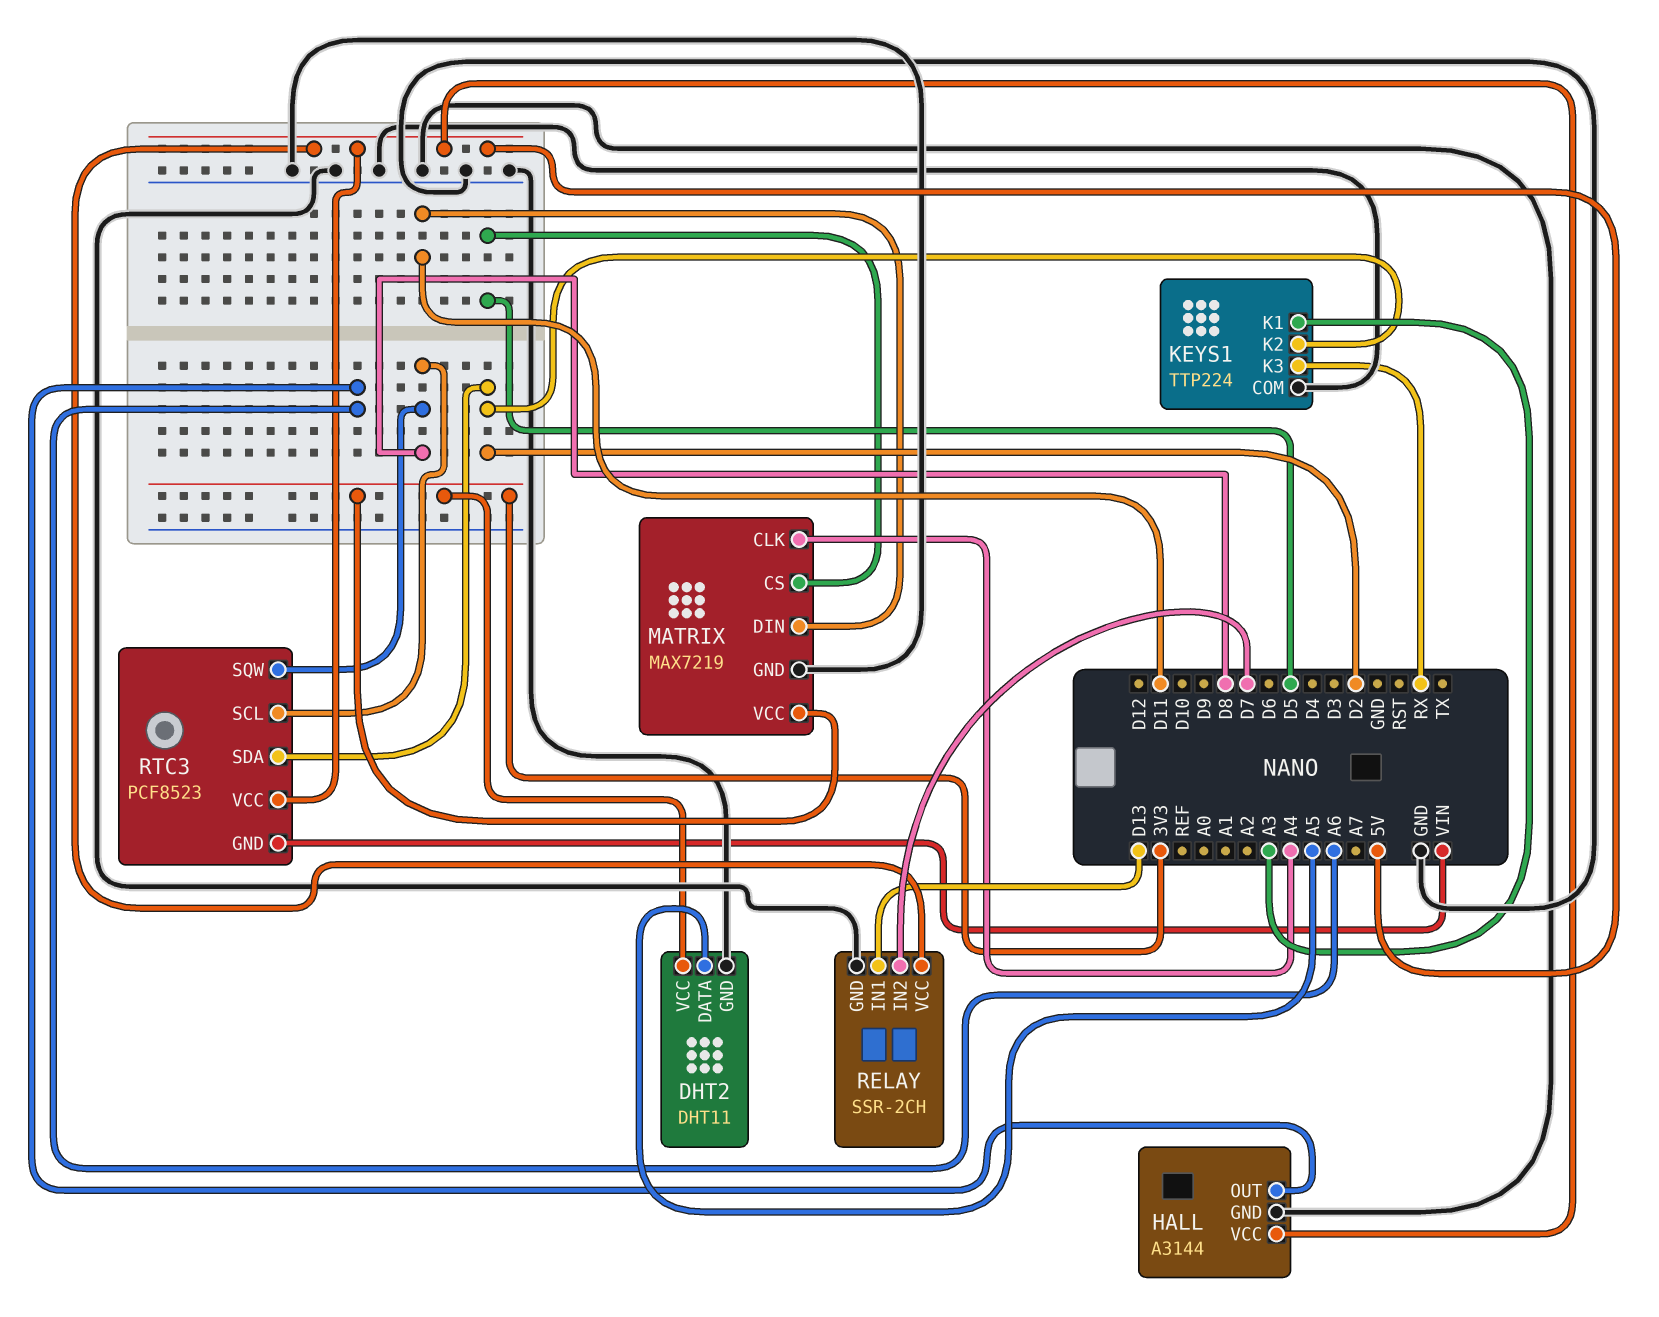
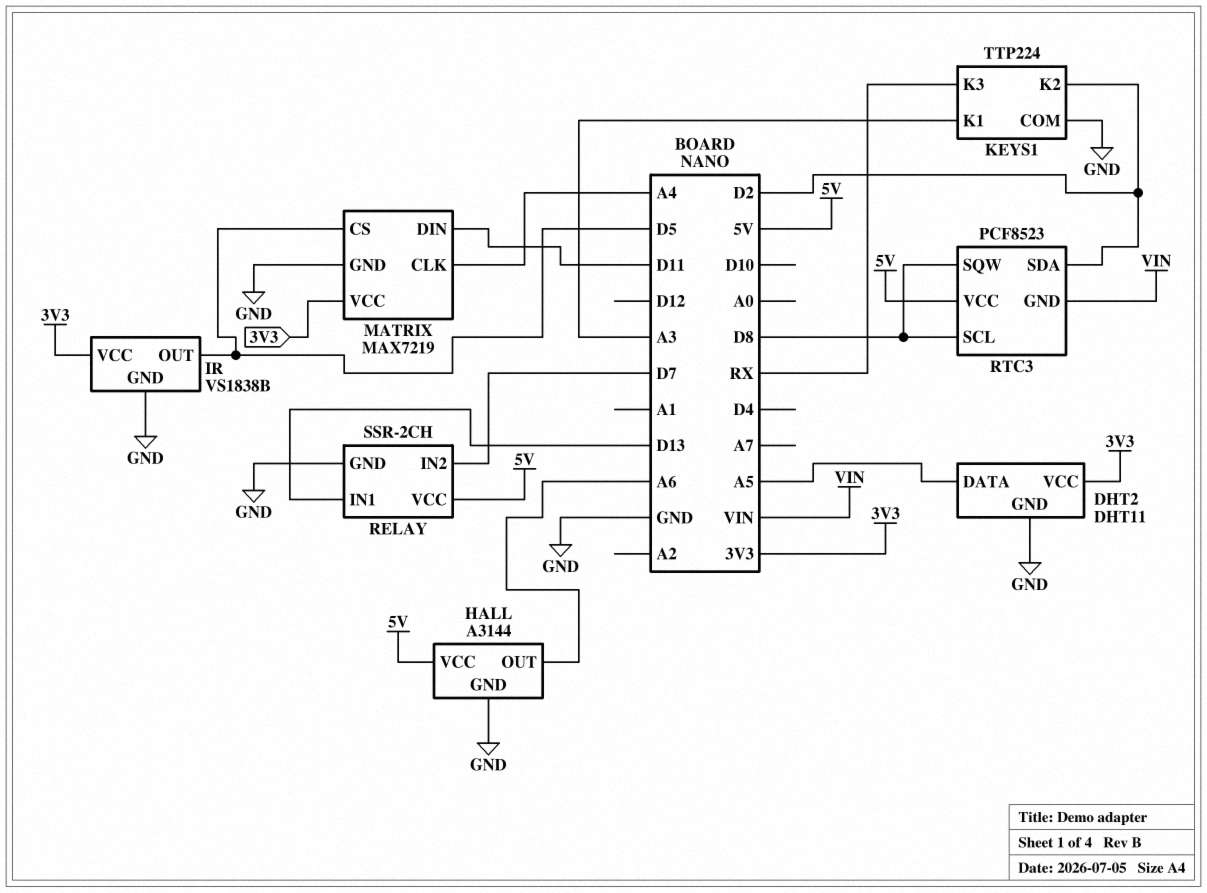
IR: none -> VS1838B
IR pin GND: none -> GND
IR pin OUT: none -> D5
IR pin VCC: none -> 3V3

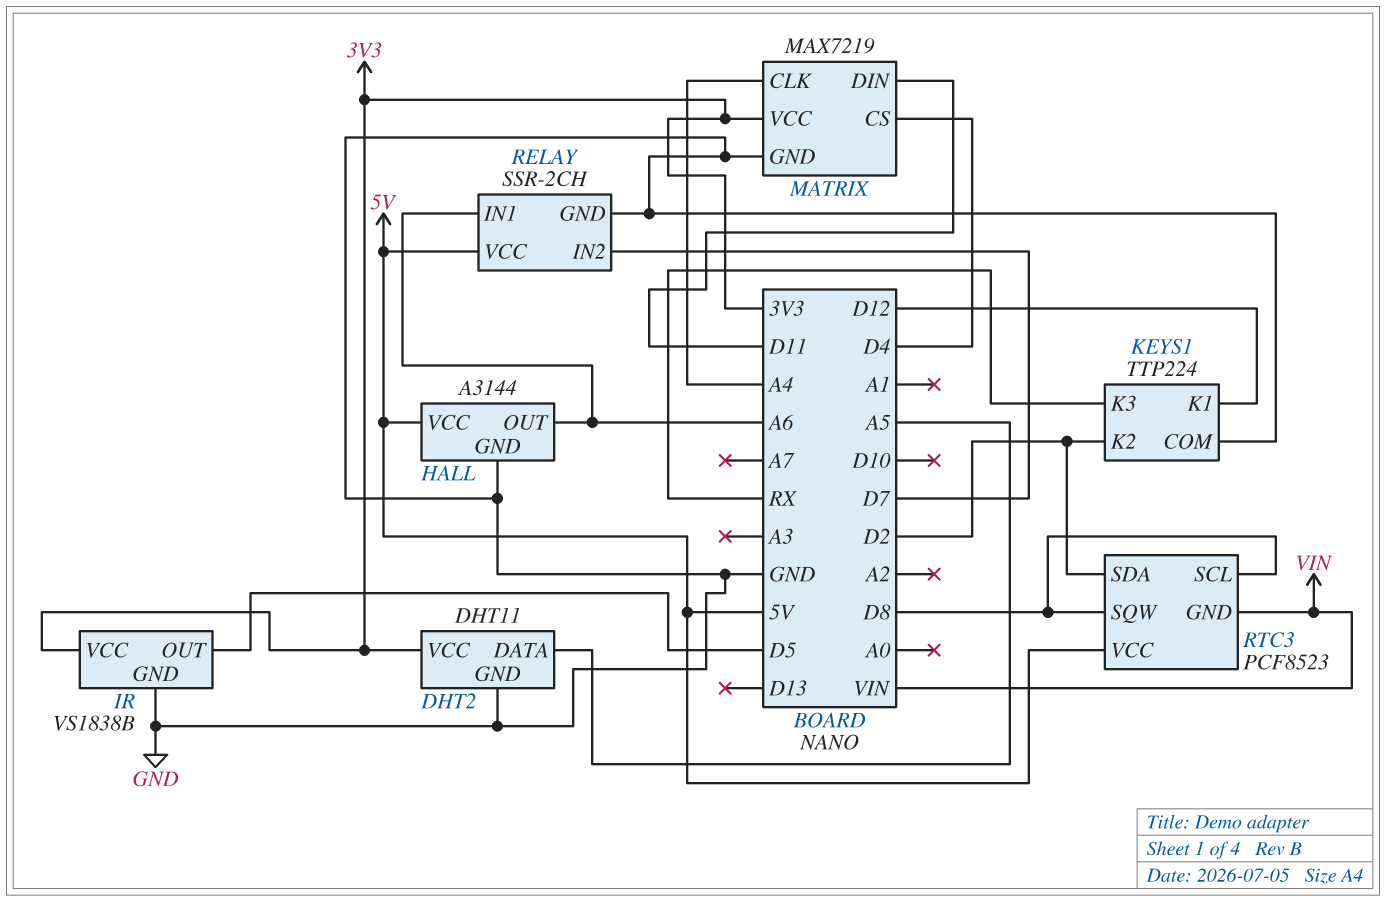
KEYS1 pin K1: A3 -> D12
MATRIX pin CS: D5 -> D4
RELAY pin IN1: D13 -> A6

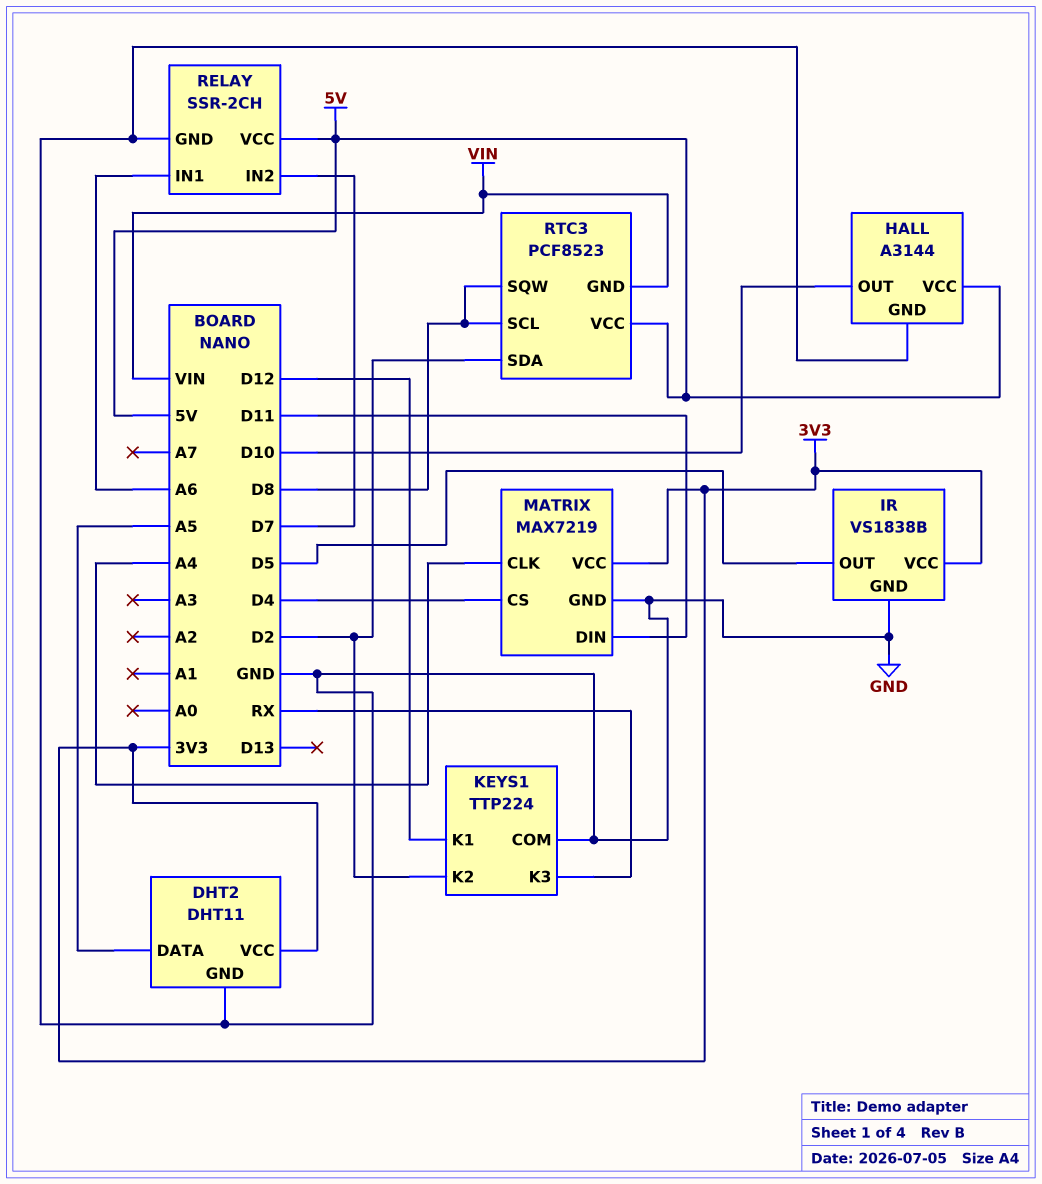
HALL pin OUT: A6 -> D10

